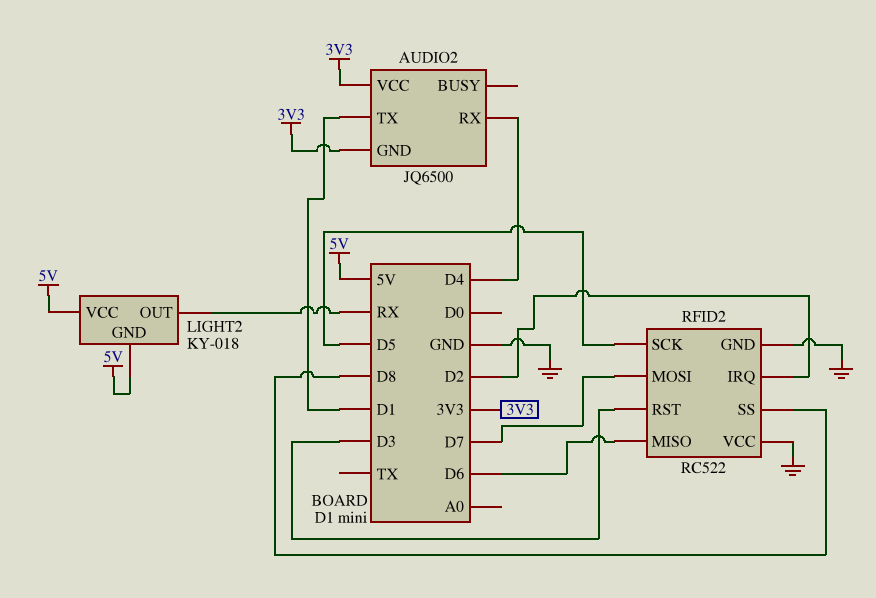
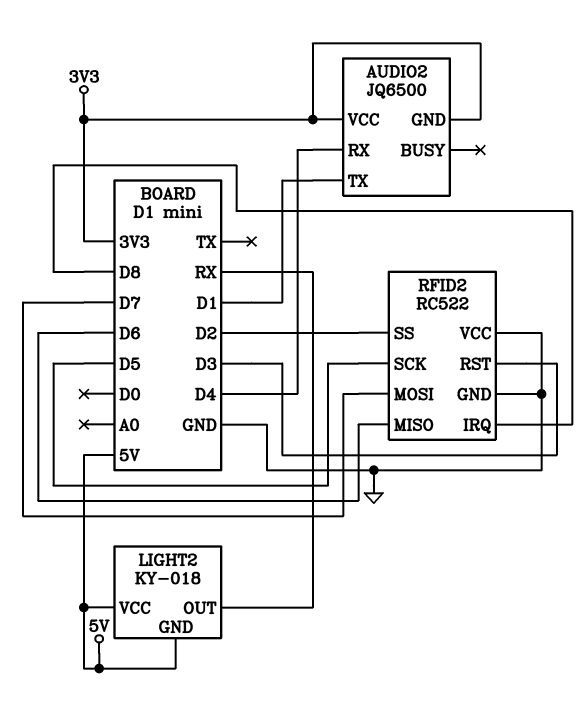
RFID2 pin IRQ: D2 -> D8
RFID2 pin SS: D8 -> D2

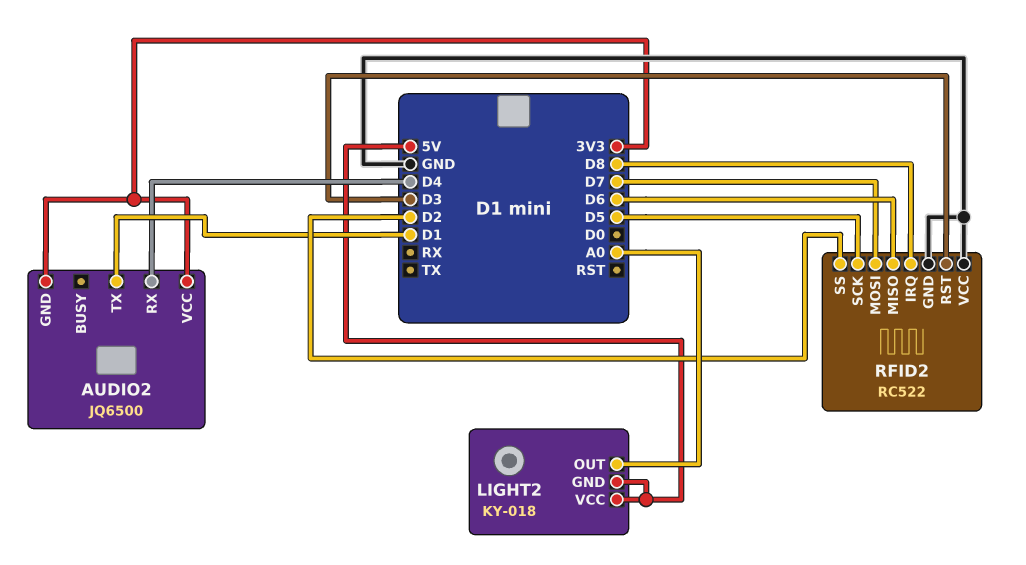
LIGHT2 pin OUT: RX -> A0

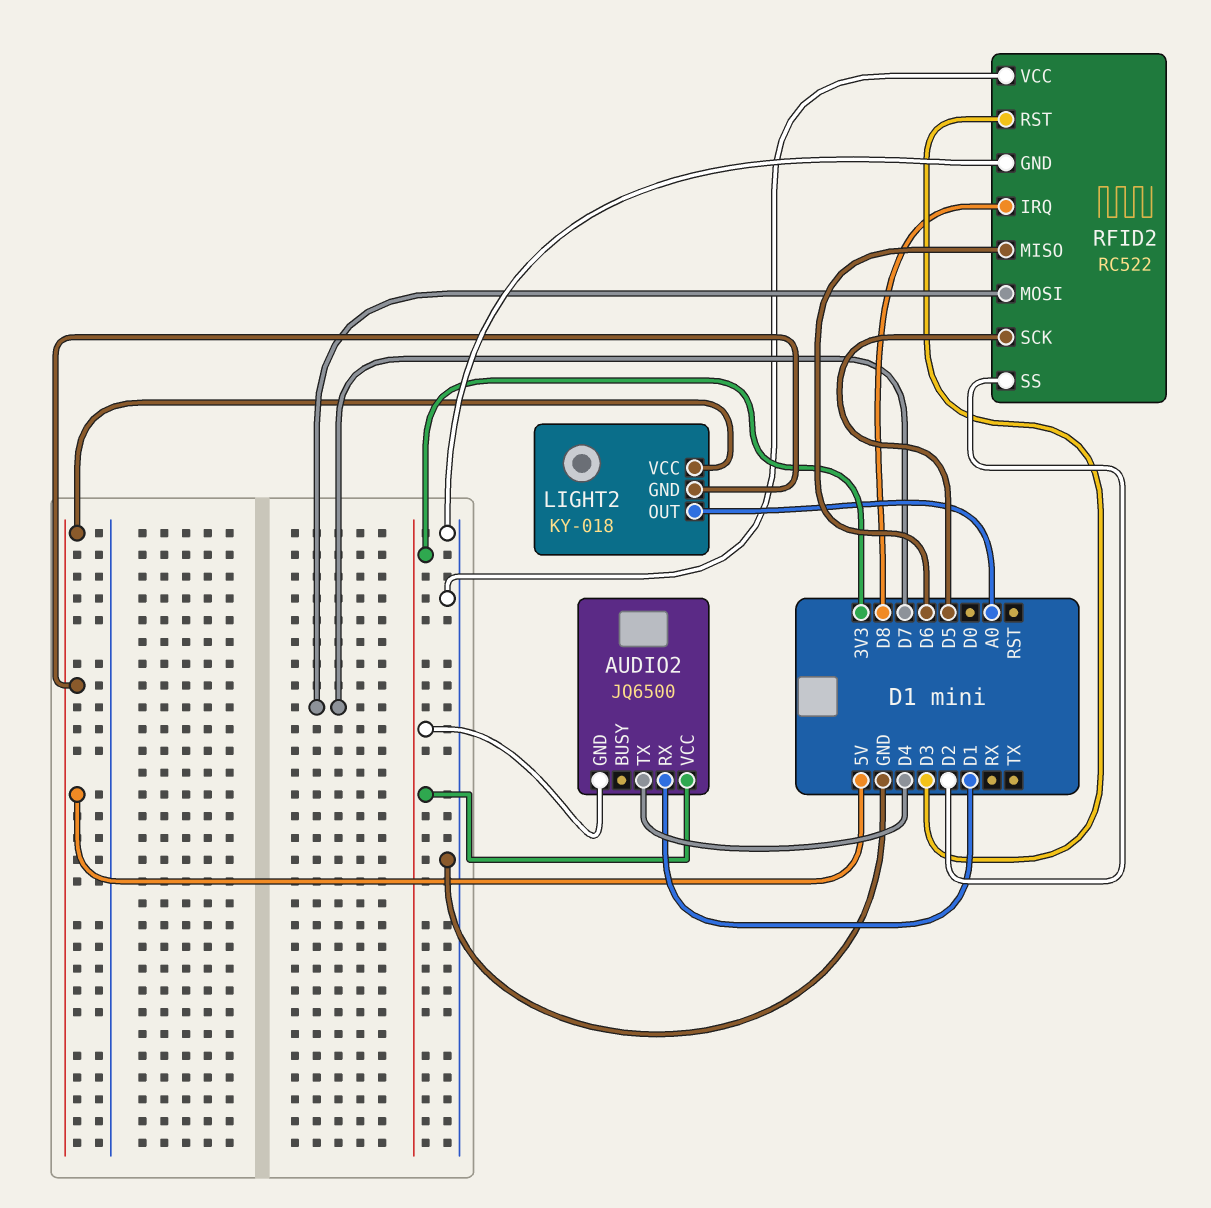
AUDIO2 pin RX: D4 -> D1
AUDIO2 pin TX: D1 -> D4

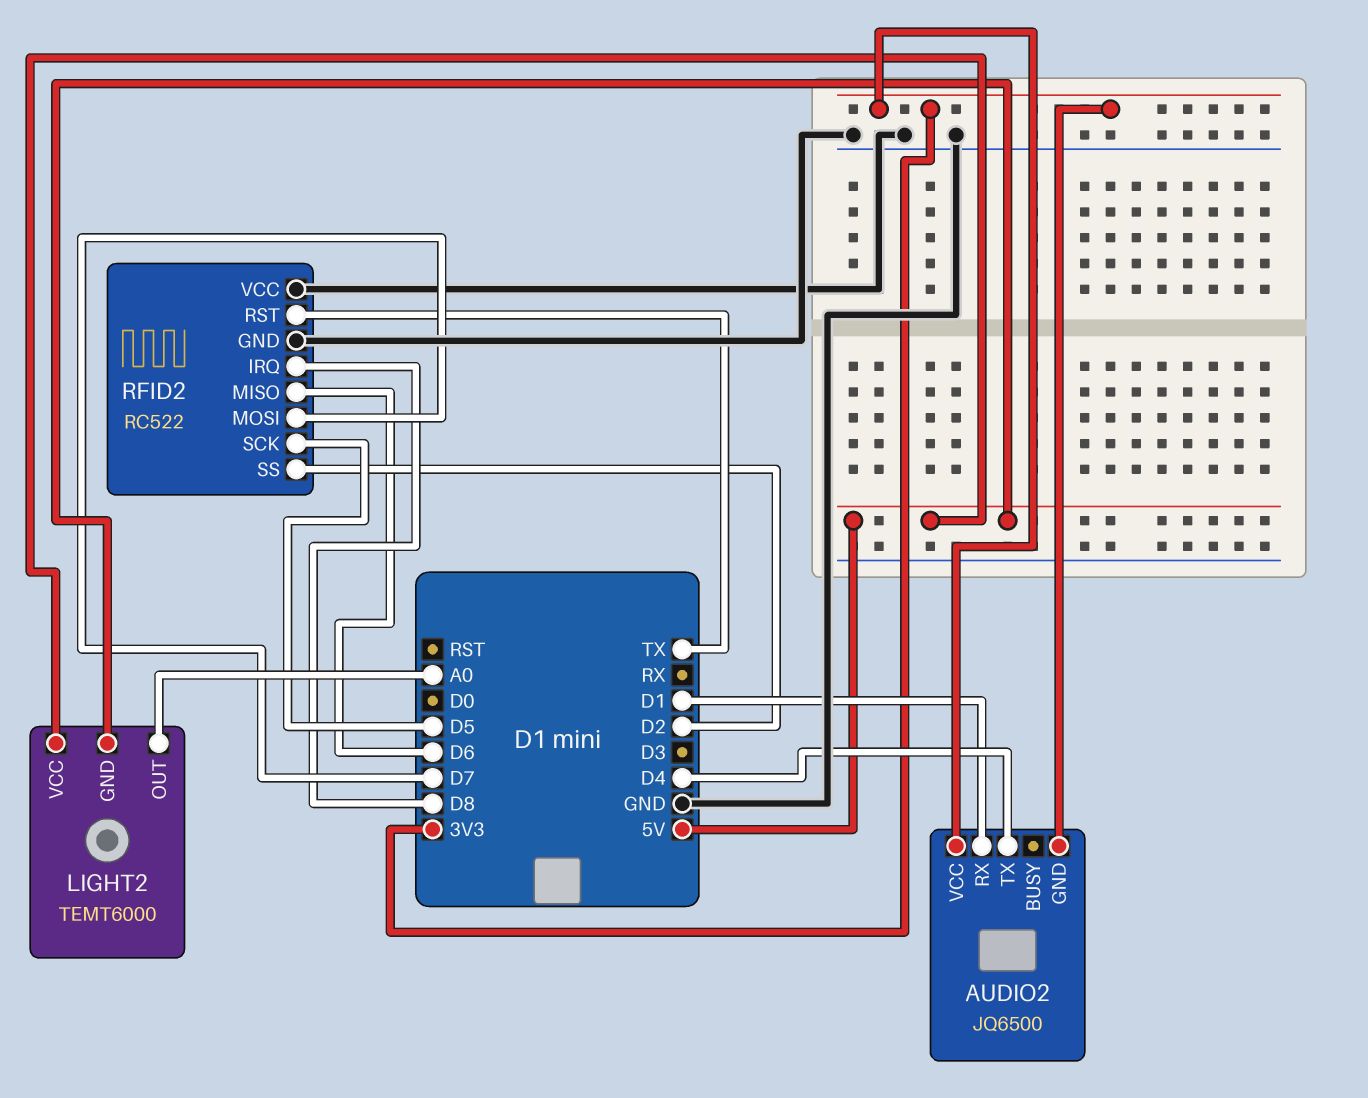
LIGHT2: KY-018 -> TEMT6000
RFID2 pin RST: D3 -> TX

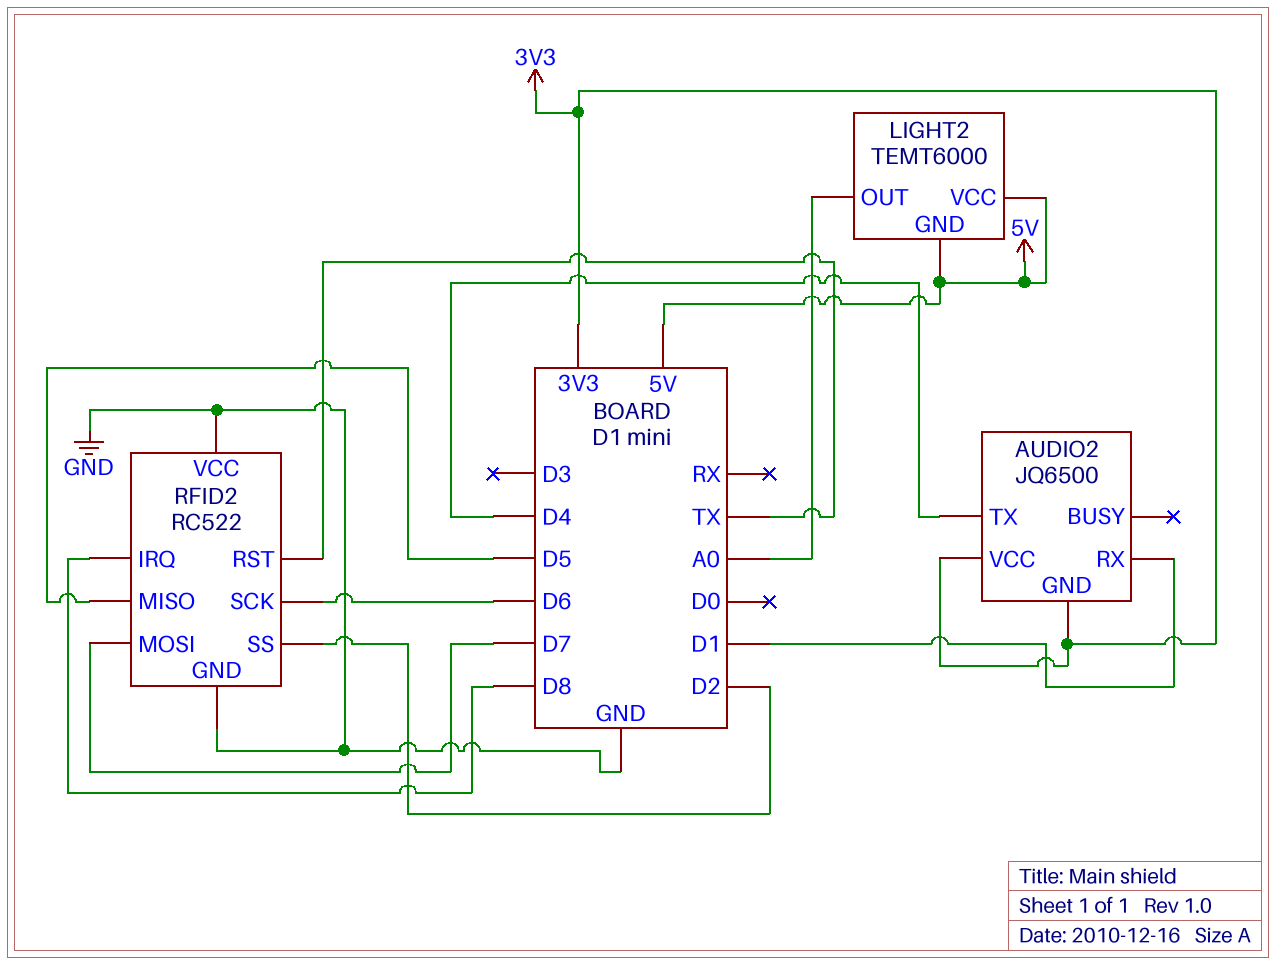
RFID2 pin MISO: D6 -> D5
RFID2 pin SCK: D5 -> D6

